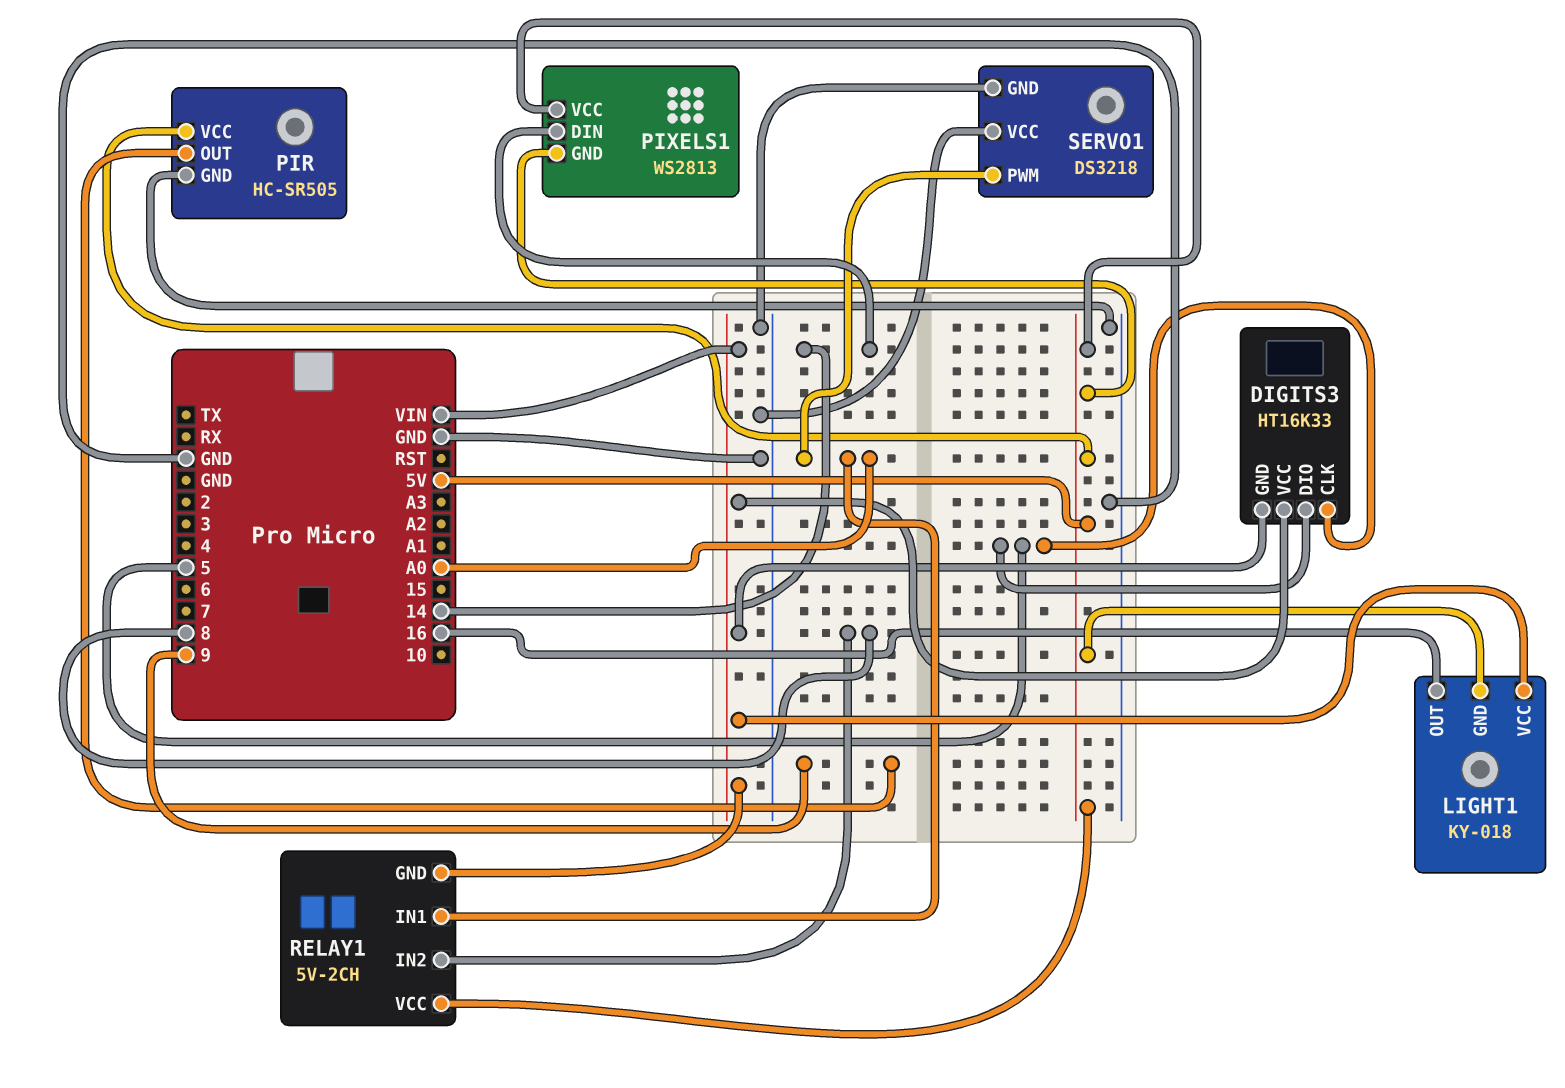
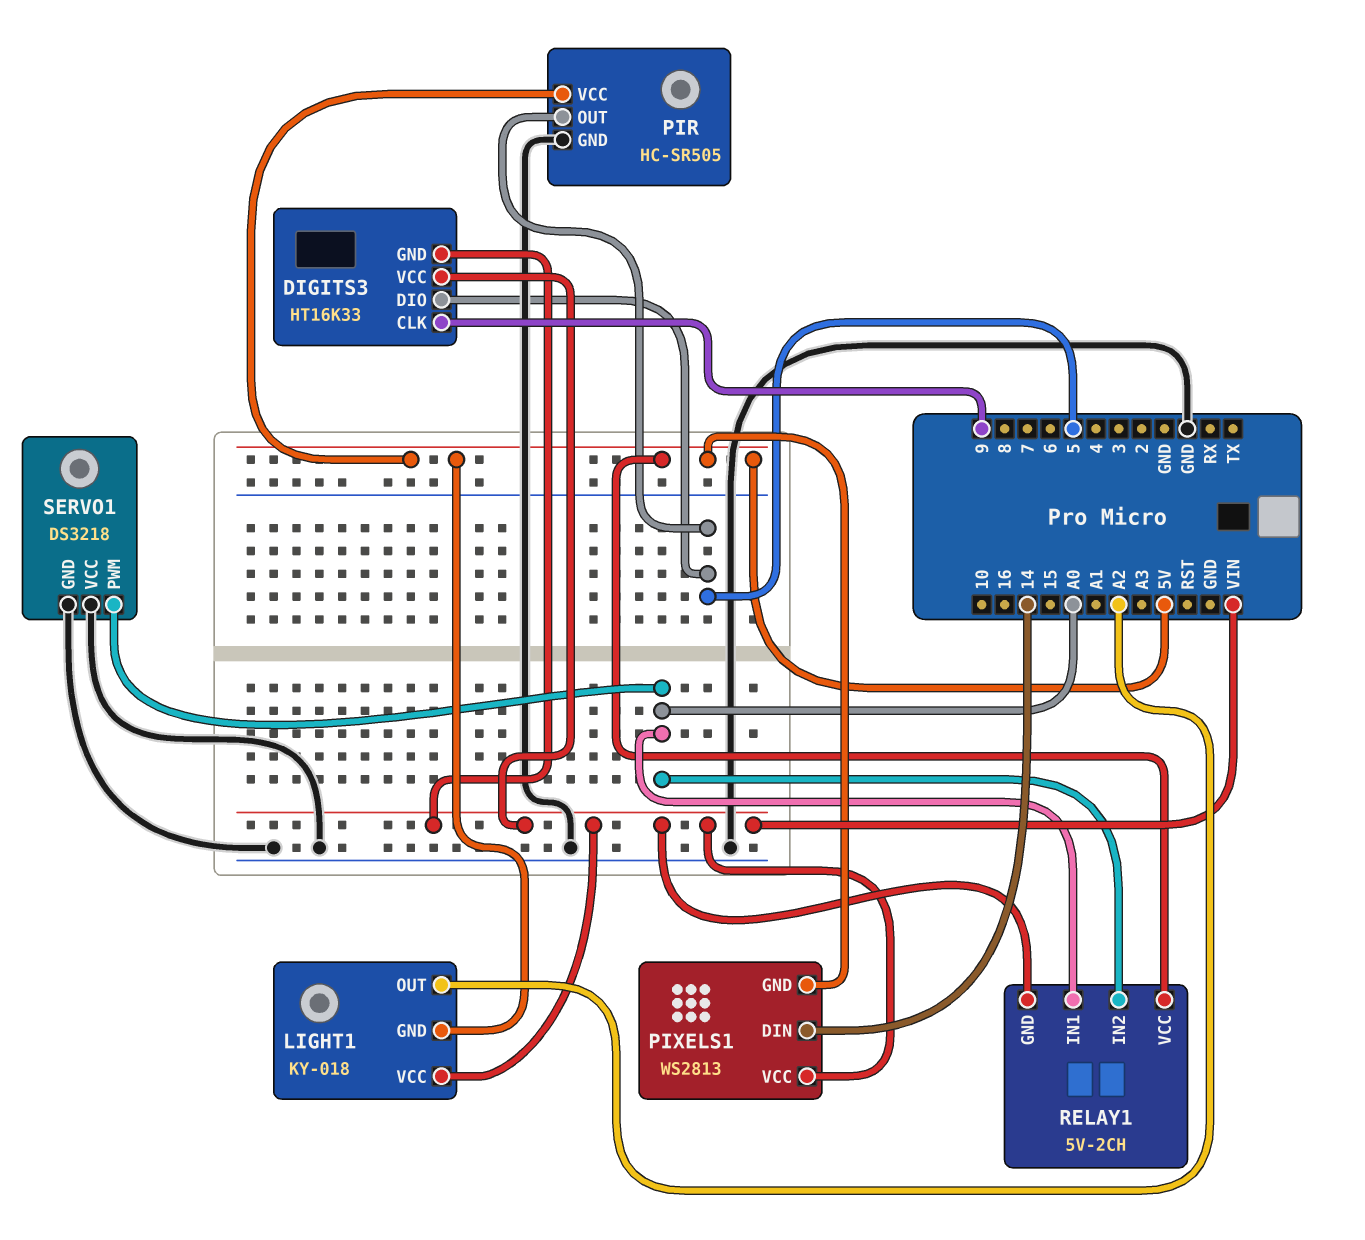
DIGITS3 pin CLK: 5 -> 9
LIGHT1 pin OUT: 16 -> A2
PIR pin OUT: 9 -> 5
PIXELS1 pin VCC: 5V -> VIN
RELAY1 pin IN2: 8 -> A0

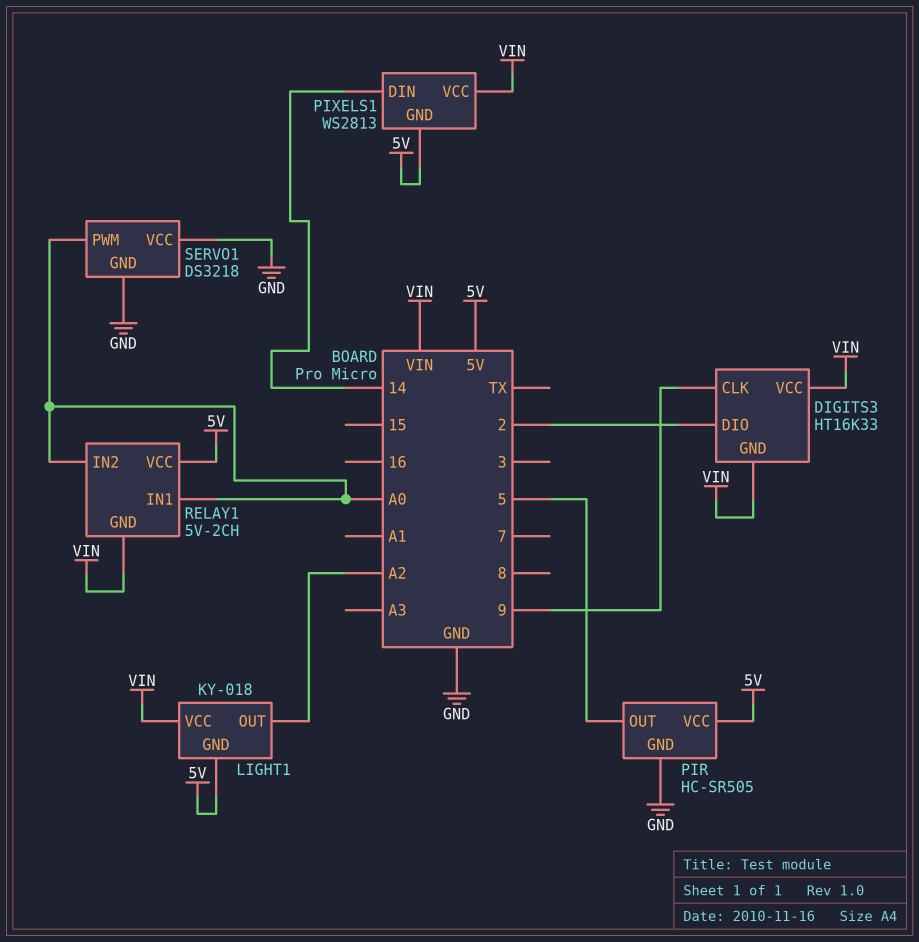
DIGITS3 pin DIO: 5 -> 2

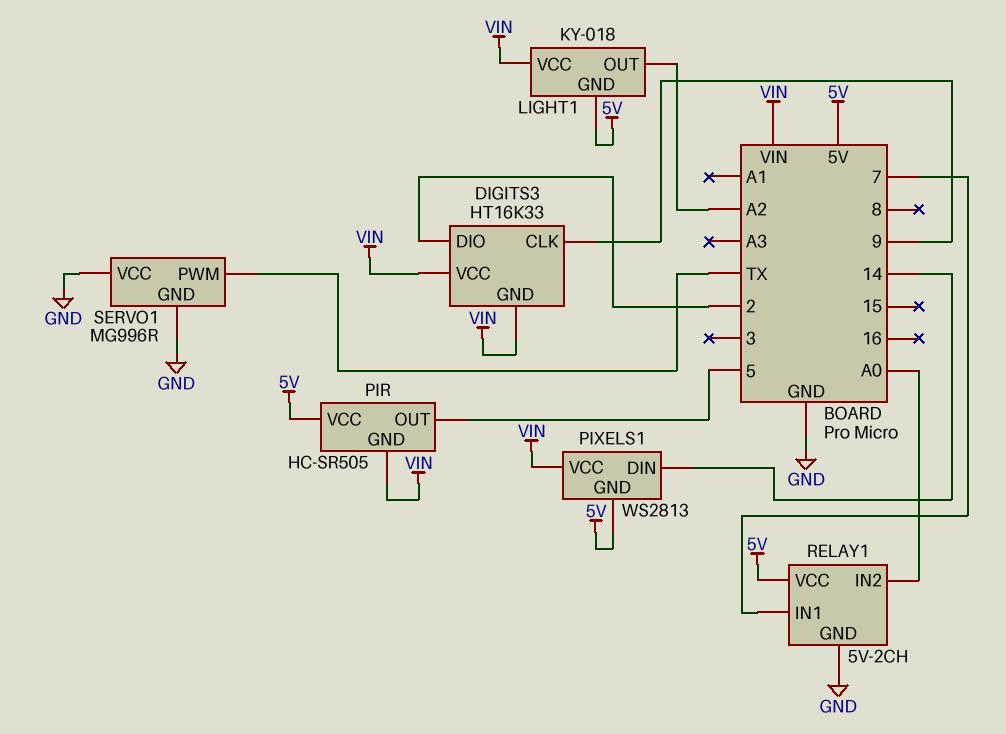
PIR pin GND: GND -> VIN
RELAY1 pin GND: VIN -> GND
RELAY1 pin IN1: A0 -> 7
SERVO1: DS3218 -> MG996R
SERVO1 pin PWM: A0 -> TX

